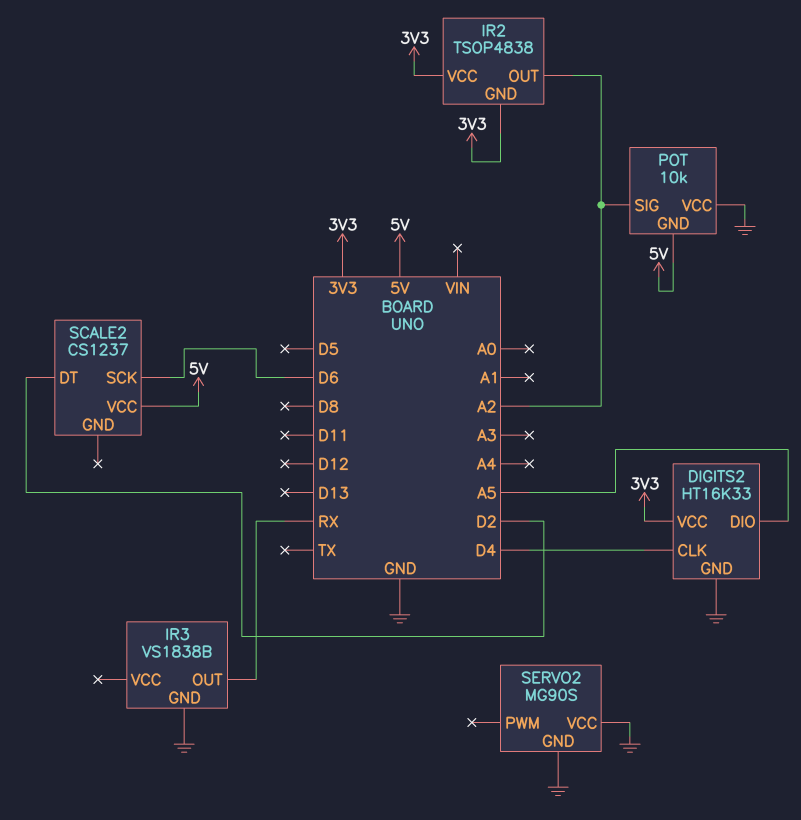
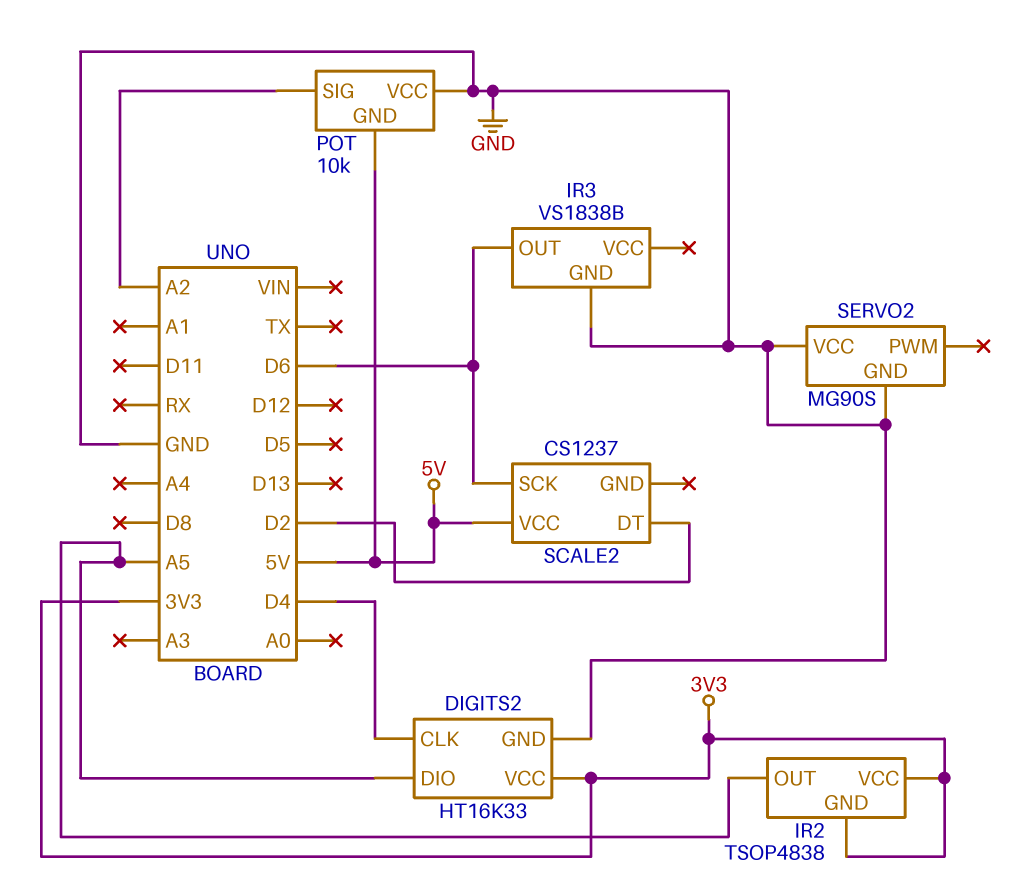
IR2 pin OUT: A2 -> A5
IR3 pin OUT: RX -> D6

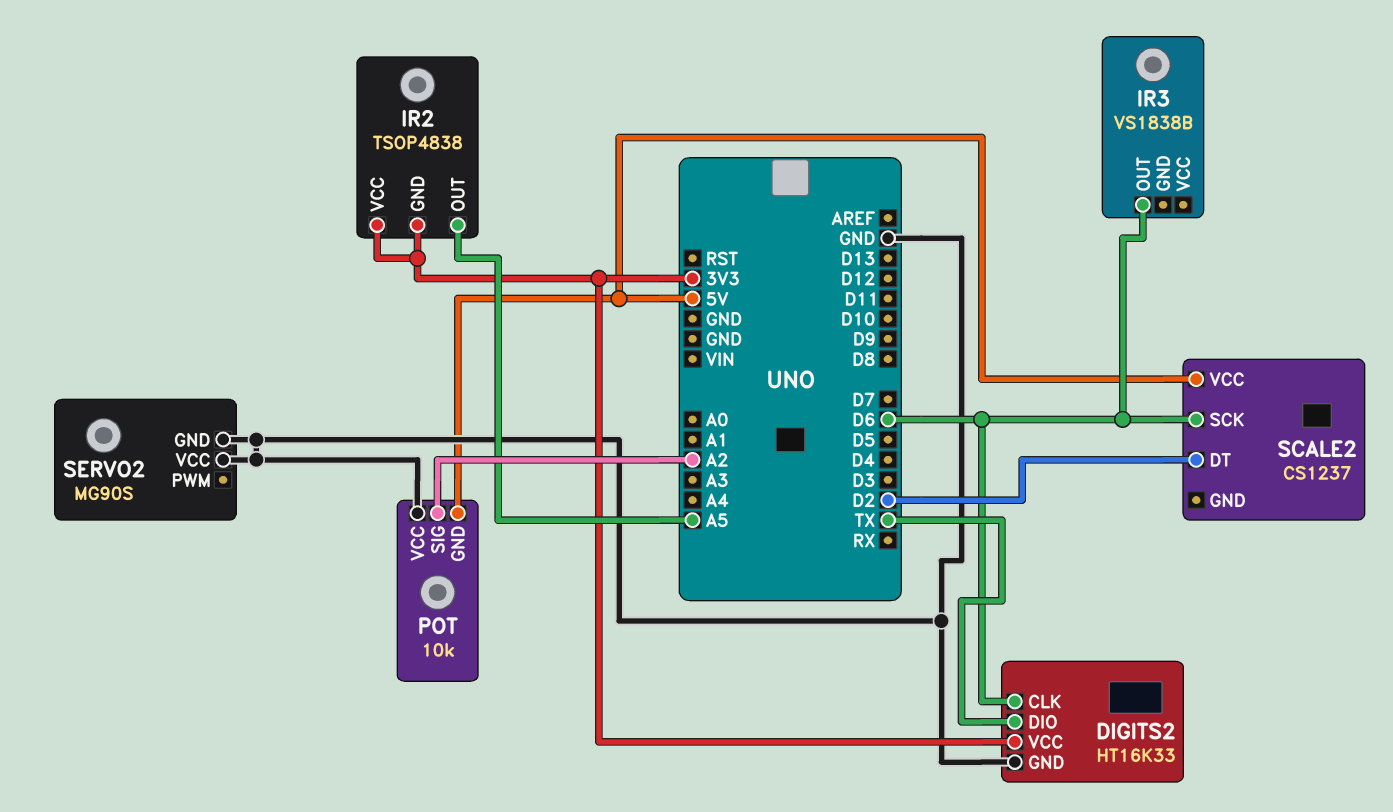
DIGITS2 pin CLK: D4 -> D6
DIGITS2 pin DIO: A5 -> TX
IR3 pin GND: GND -> none

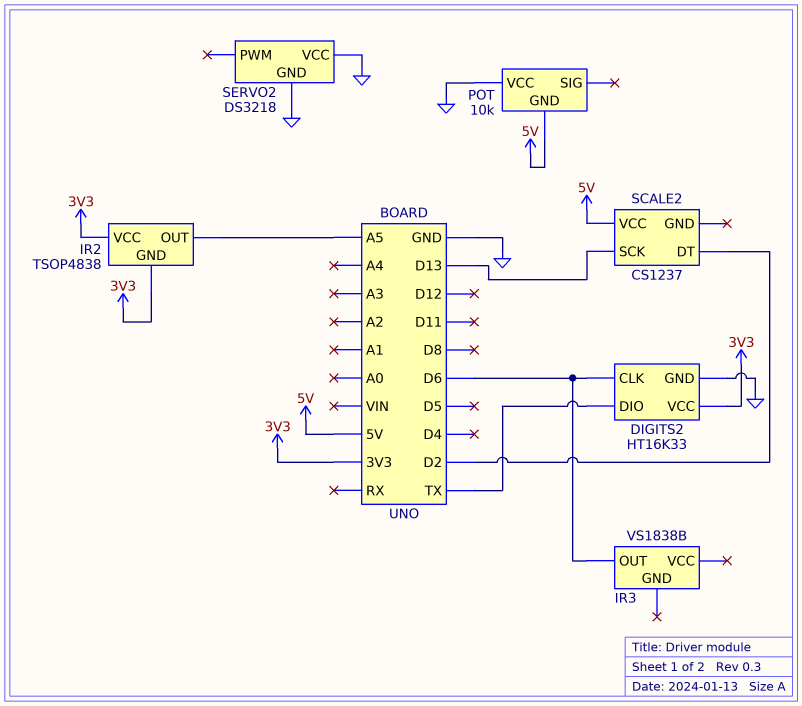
POT pin SIG: A2 -> none
SCALE2 pin SCK: D6 -> D13
SERVO2: MG90S -> DS3218

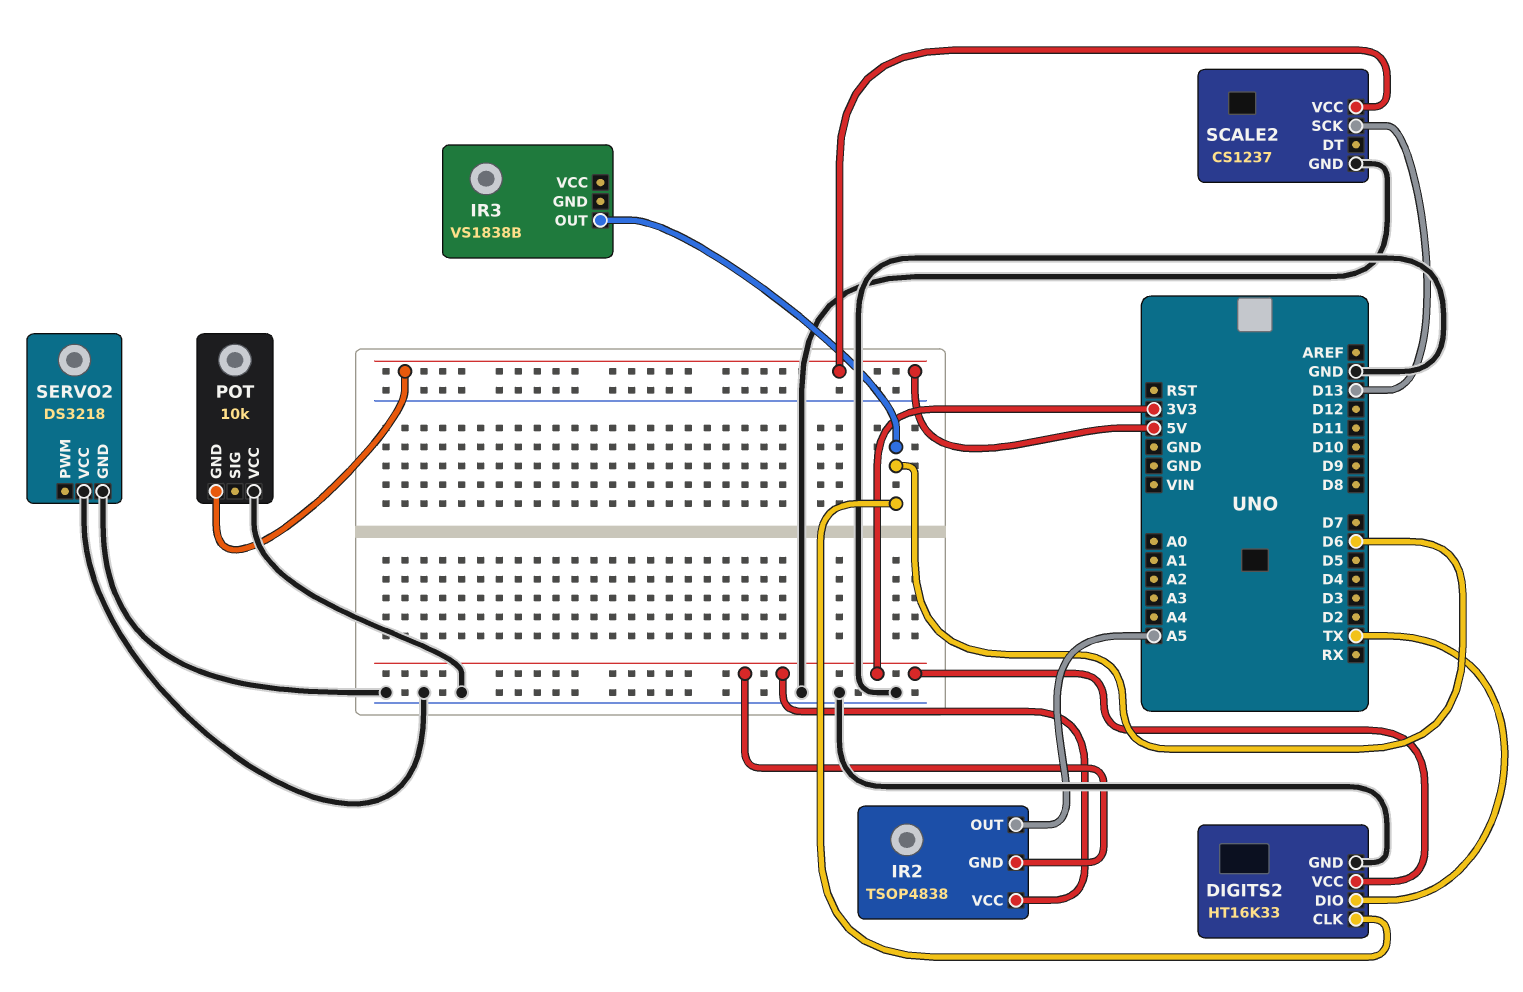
SCALE2 pin DT: D2 -> none
SCALE2 pin GND: none -> GND

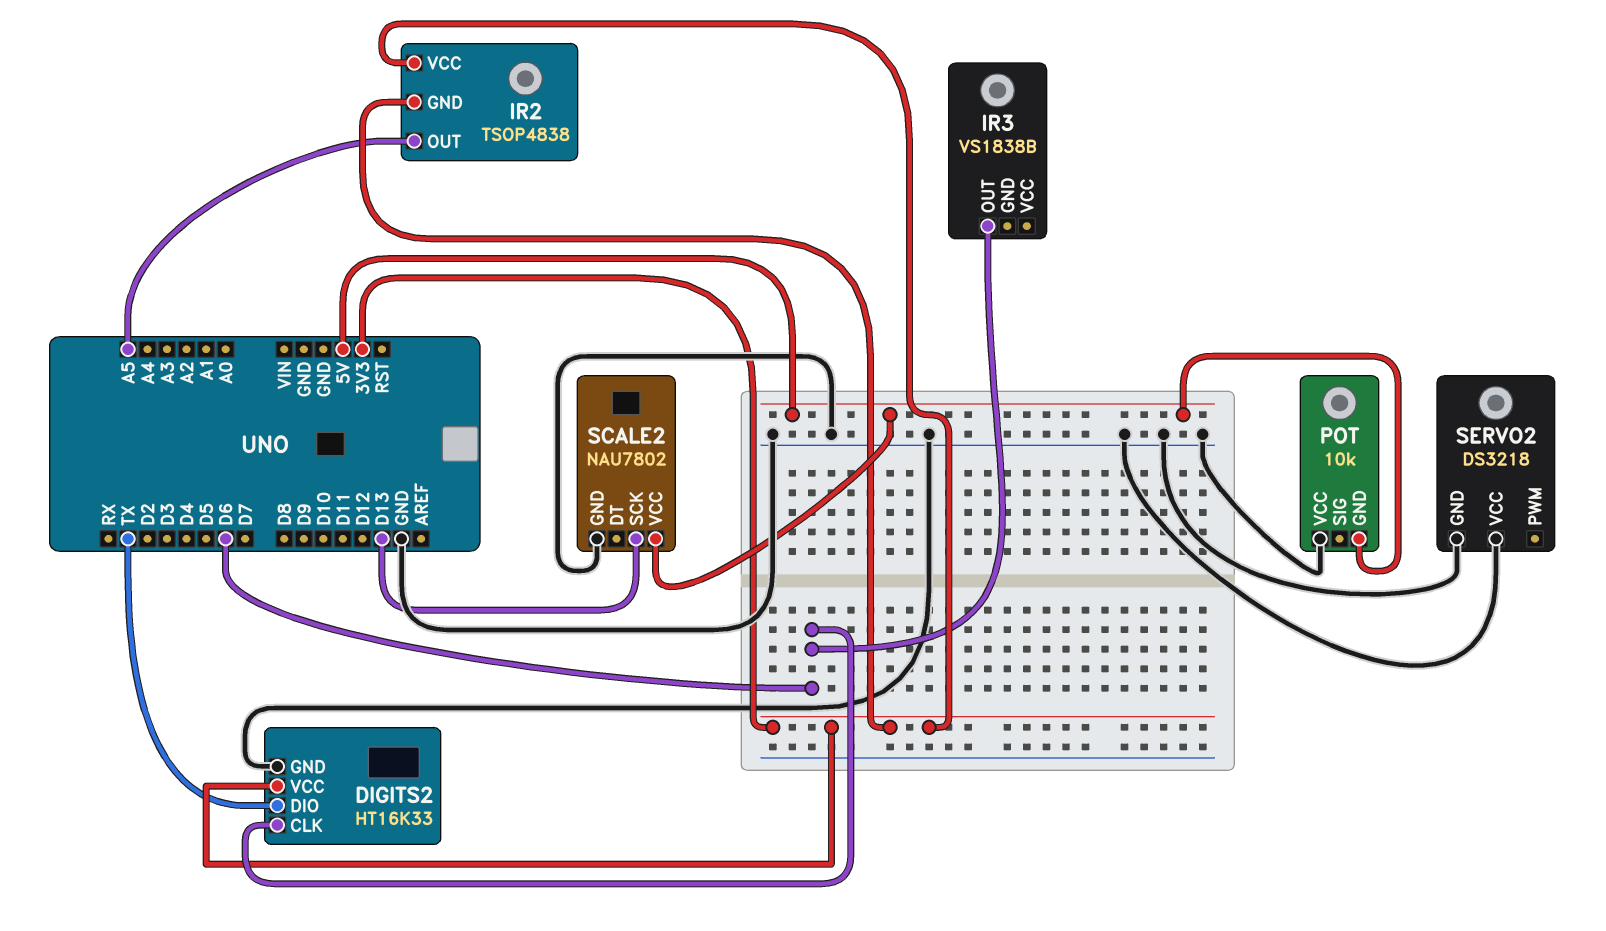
SCALE2: CS1237 -> NAU7802

